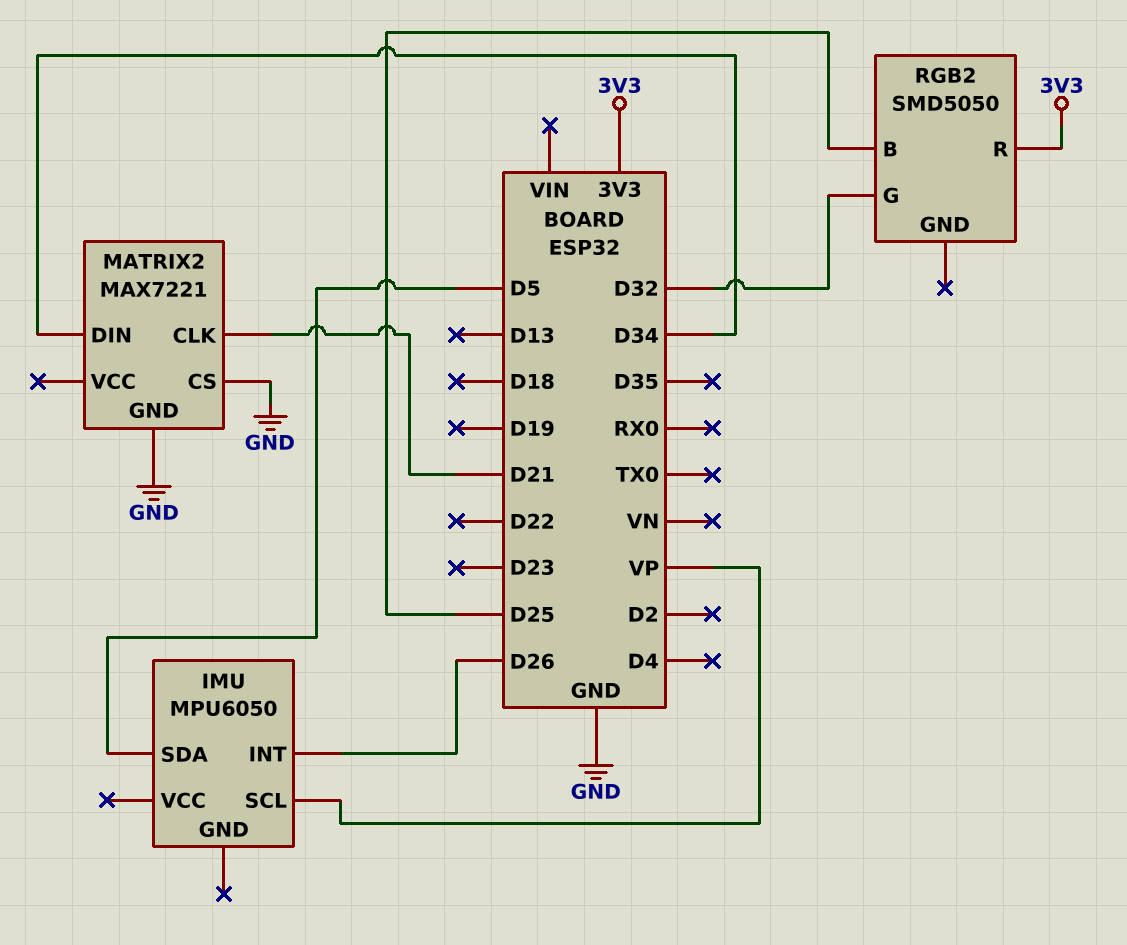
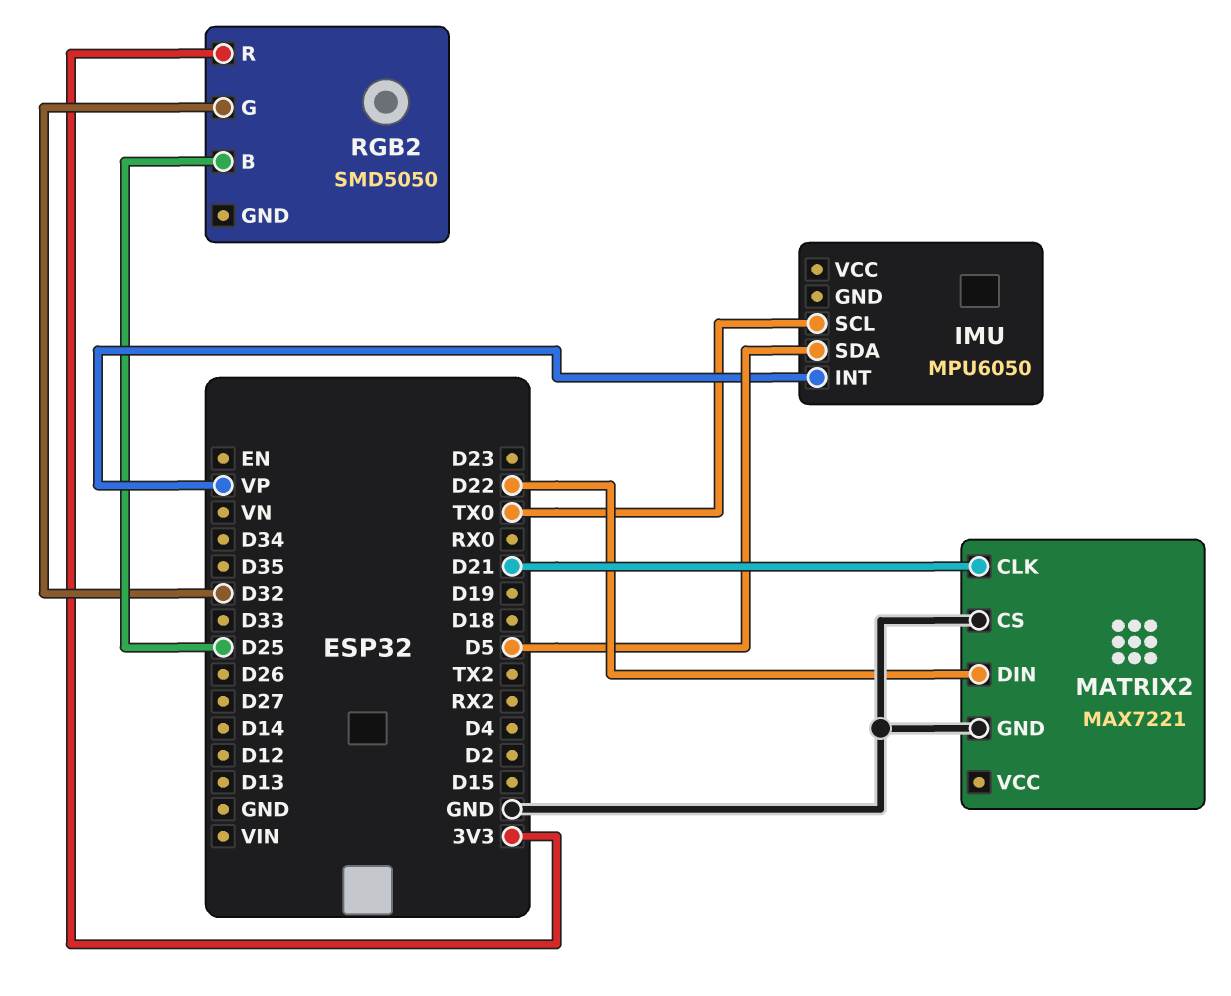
IMU pin INT: D26 -> VP
IMU pin SCL: VP -> TX0
MATRIX2 pin DIN: D34 -> D22

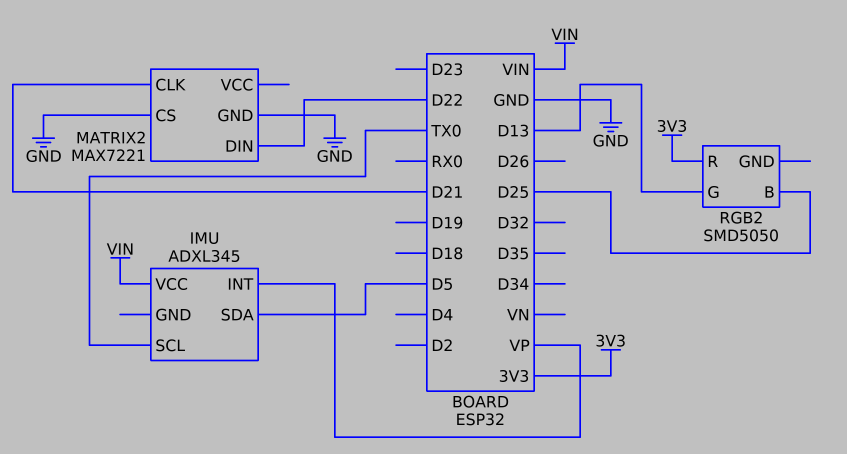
IMU: MPU6050 -> ADXL345
IMU pin VCC: none -> VIN
RGB2 pin G: D32 -> D13

